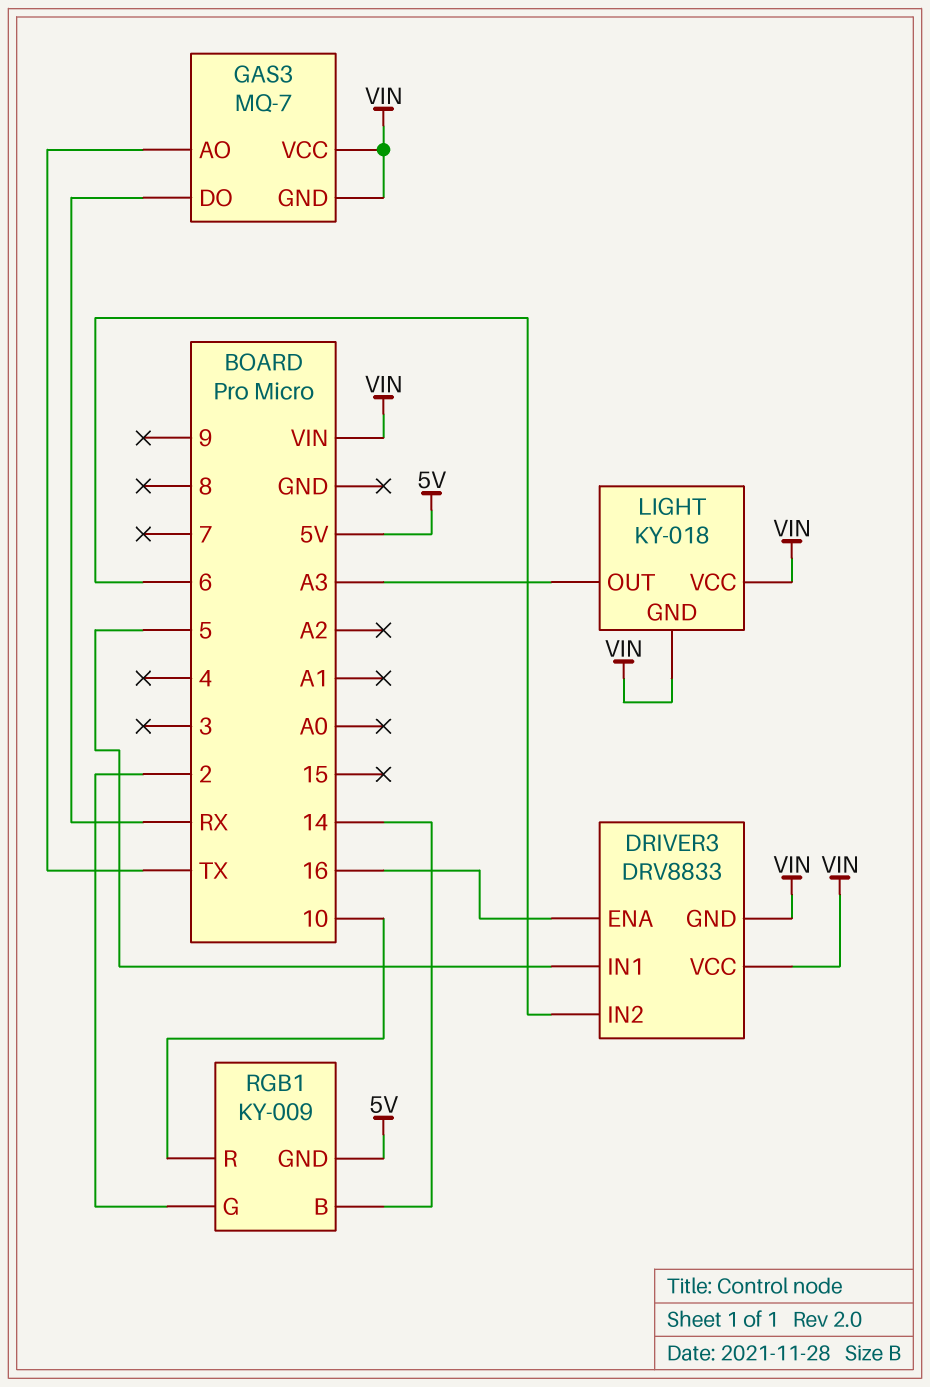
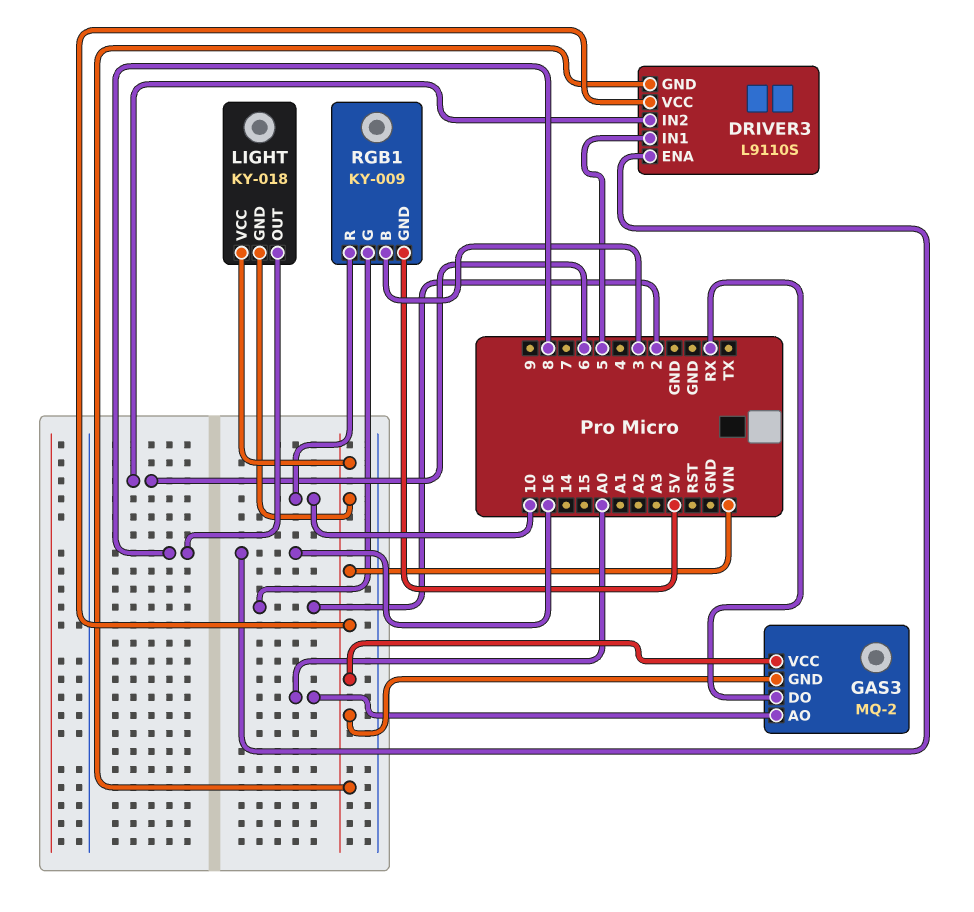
DRIVER3: DRV8833 -> L9110S
GAS3: MQ-7 -> MQ-2
GAS3 pin AO: TX -> A0
LIGHT pin OUT: A3 -> 8
RGB1 pin B: 14 -> 3

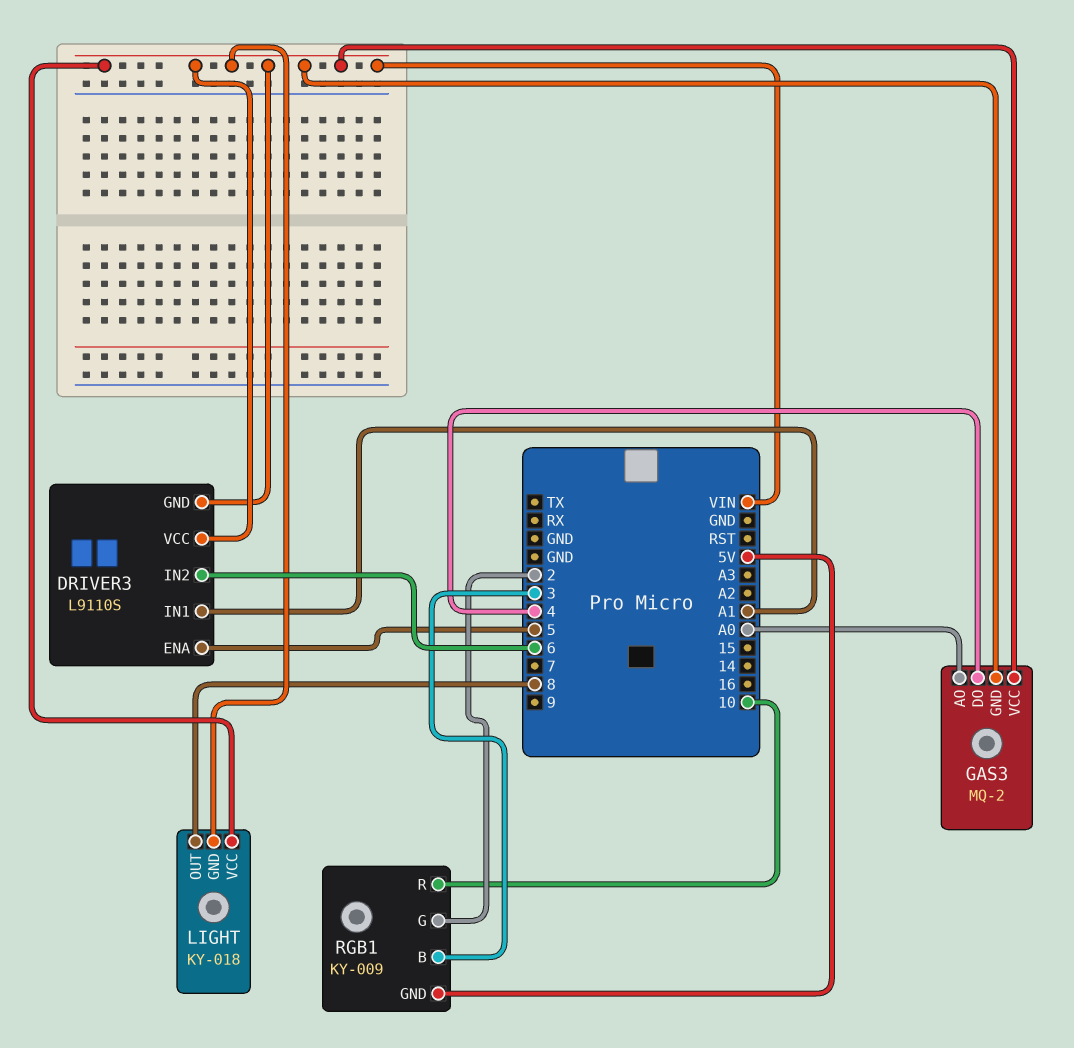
DRIVER3 pin ENA: 16 -> 5
DRIVER3 pin IN1: 5 -> A1
GAS3 pin DO: RX -> 4

